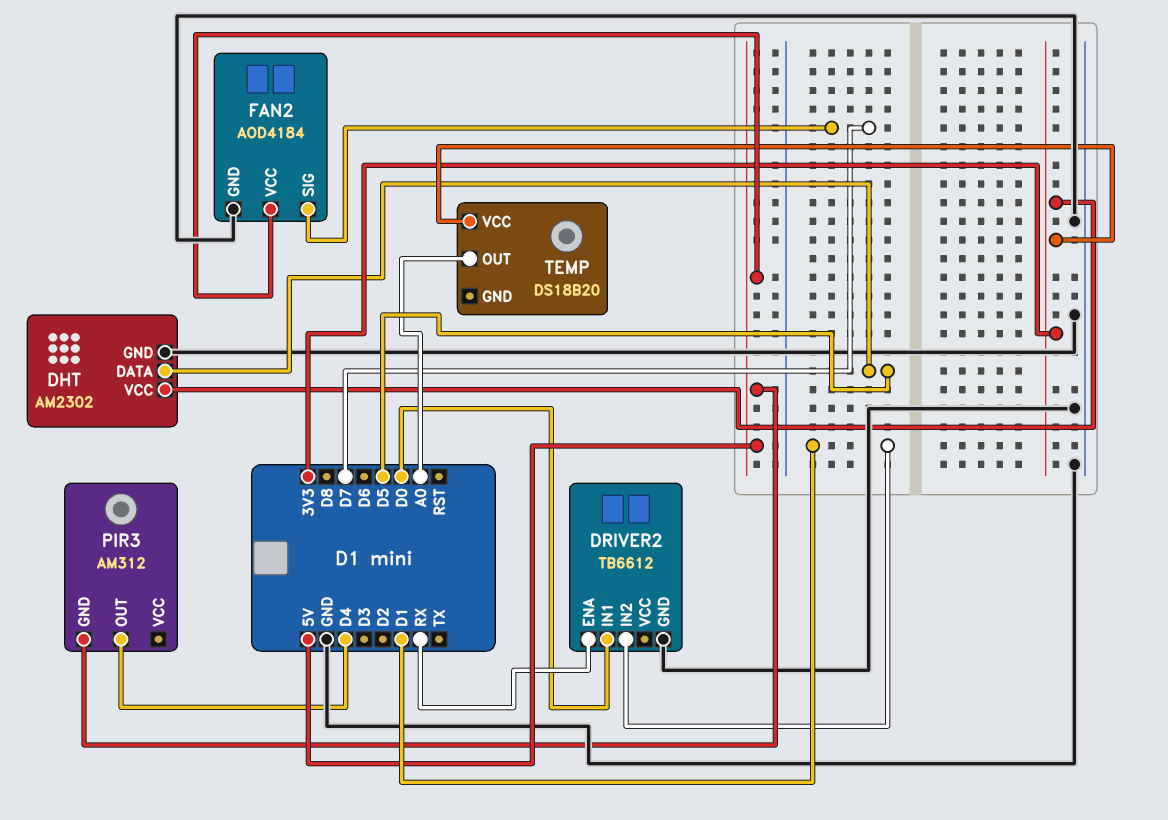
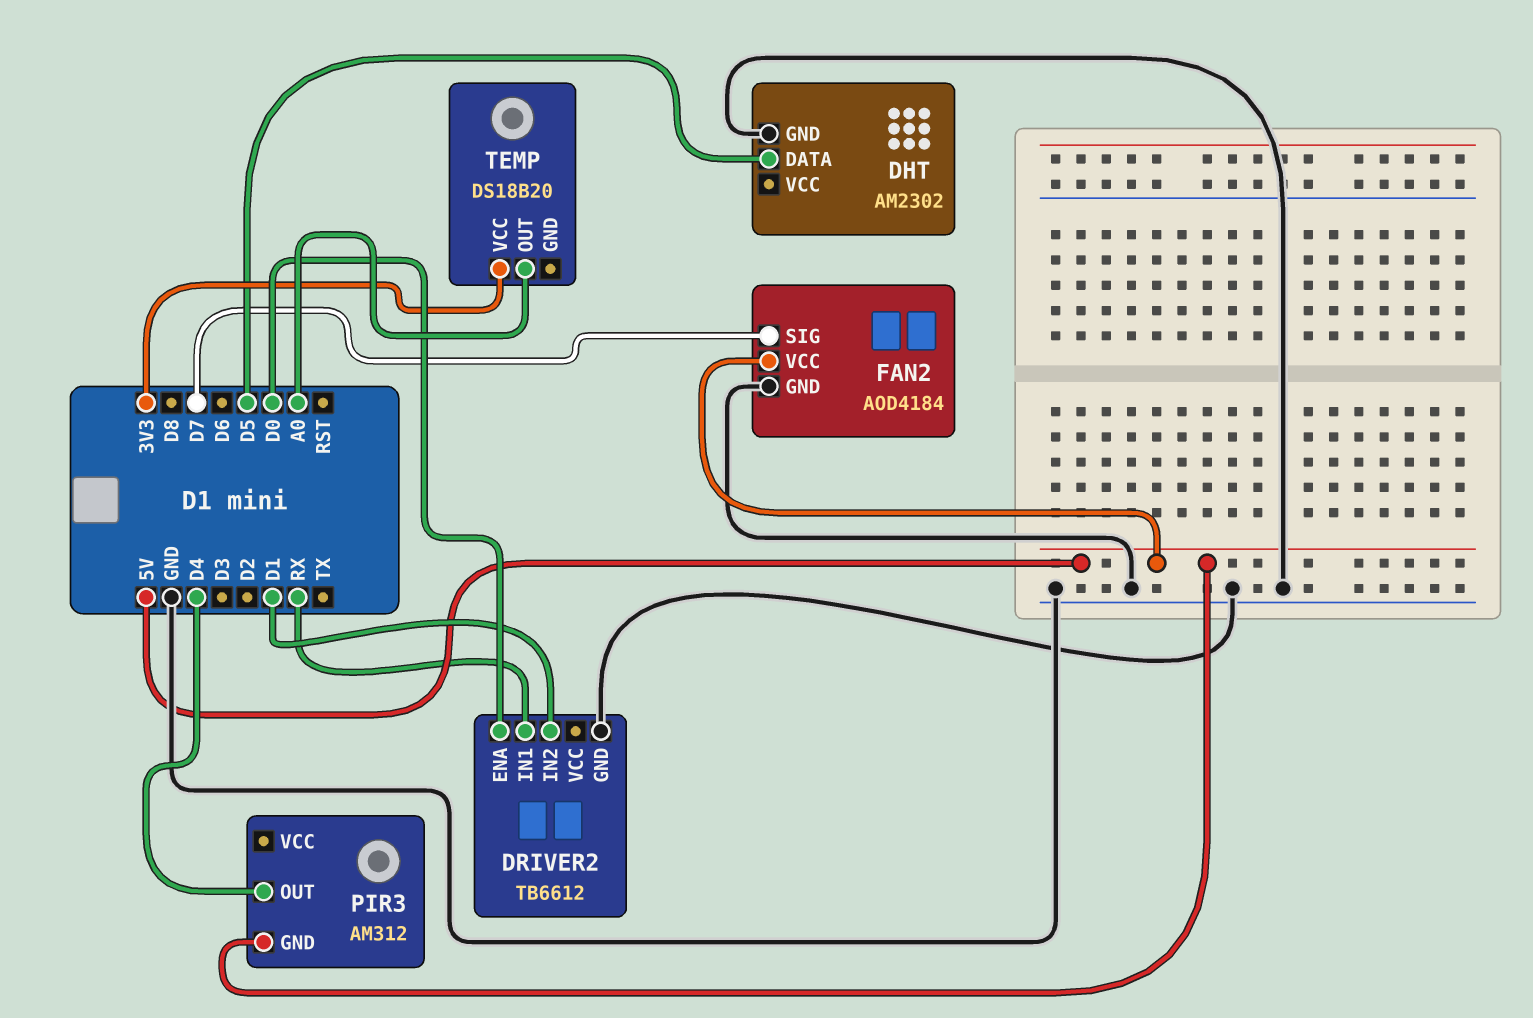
DHT pin VCC: 3V3 -> none
DRIVER2 pin ENA: RX -> D0
DRIVER2 pin IN1: D0 -> RX

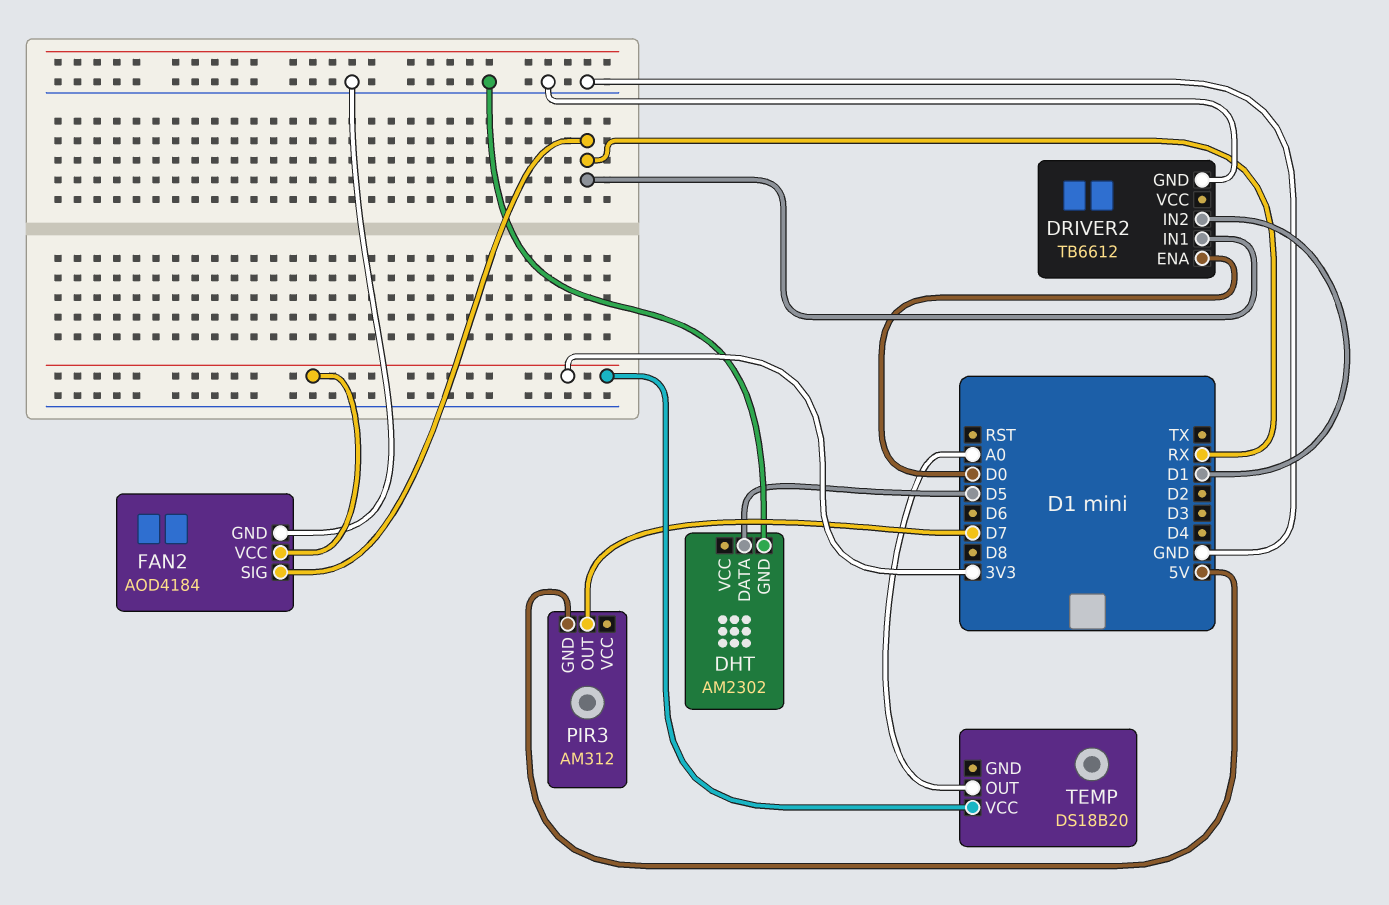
FAN2 pin SIG: D7 -> RX
FAN2 pin VCC: 5V -> 3V3
PIR3 pin OUT: D4 -> D7

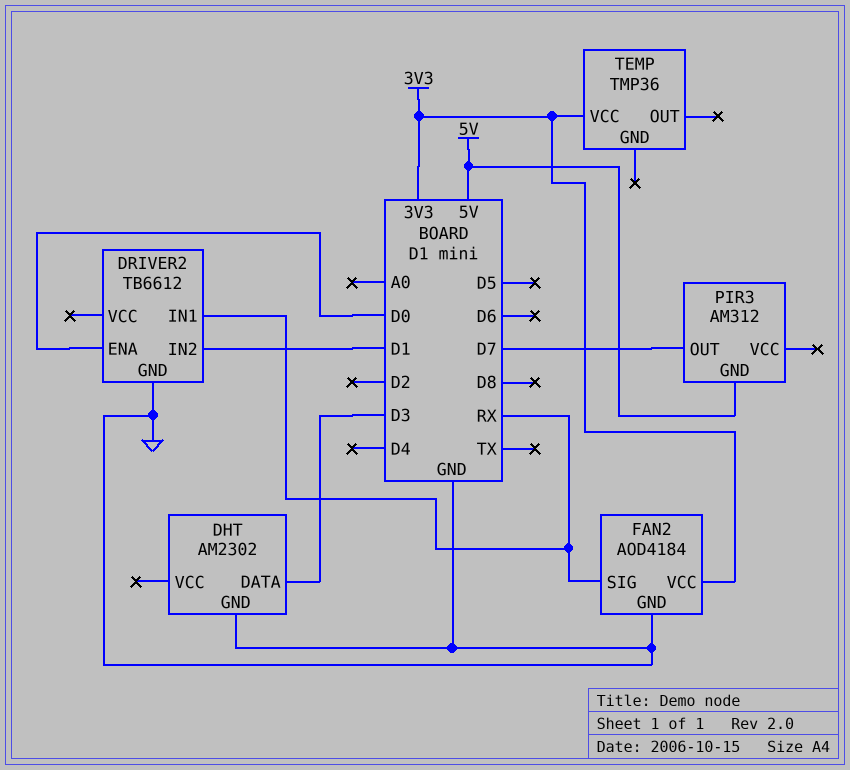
DHT pin DATA: D5 -> D3
TEMP: DS18B20 -> TMP36
TEMP pin OUT: A0 -> none

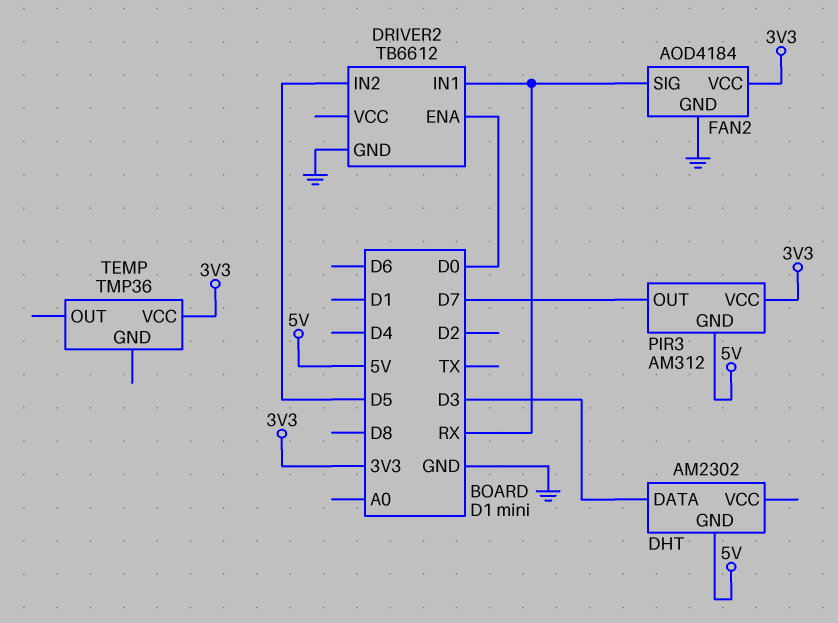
DHT pin GND: GND -> 5V
DRIVER2 pin IN2: D1 -> D5
PIR3 pin VCC: none -> 3V3

